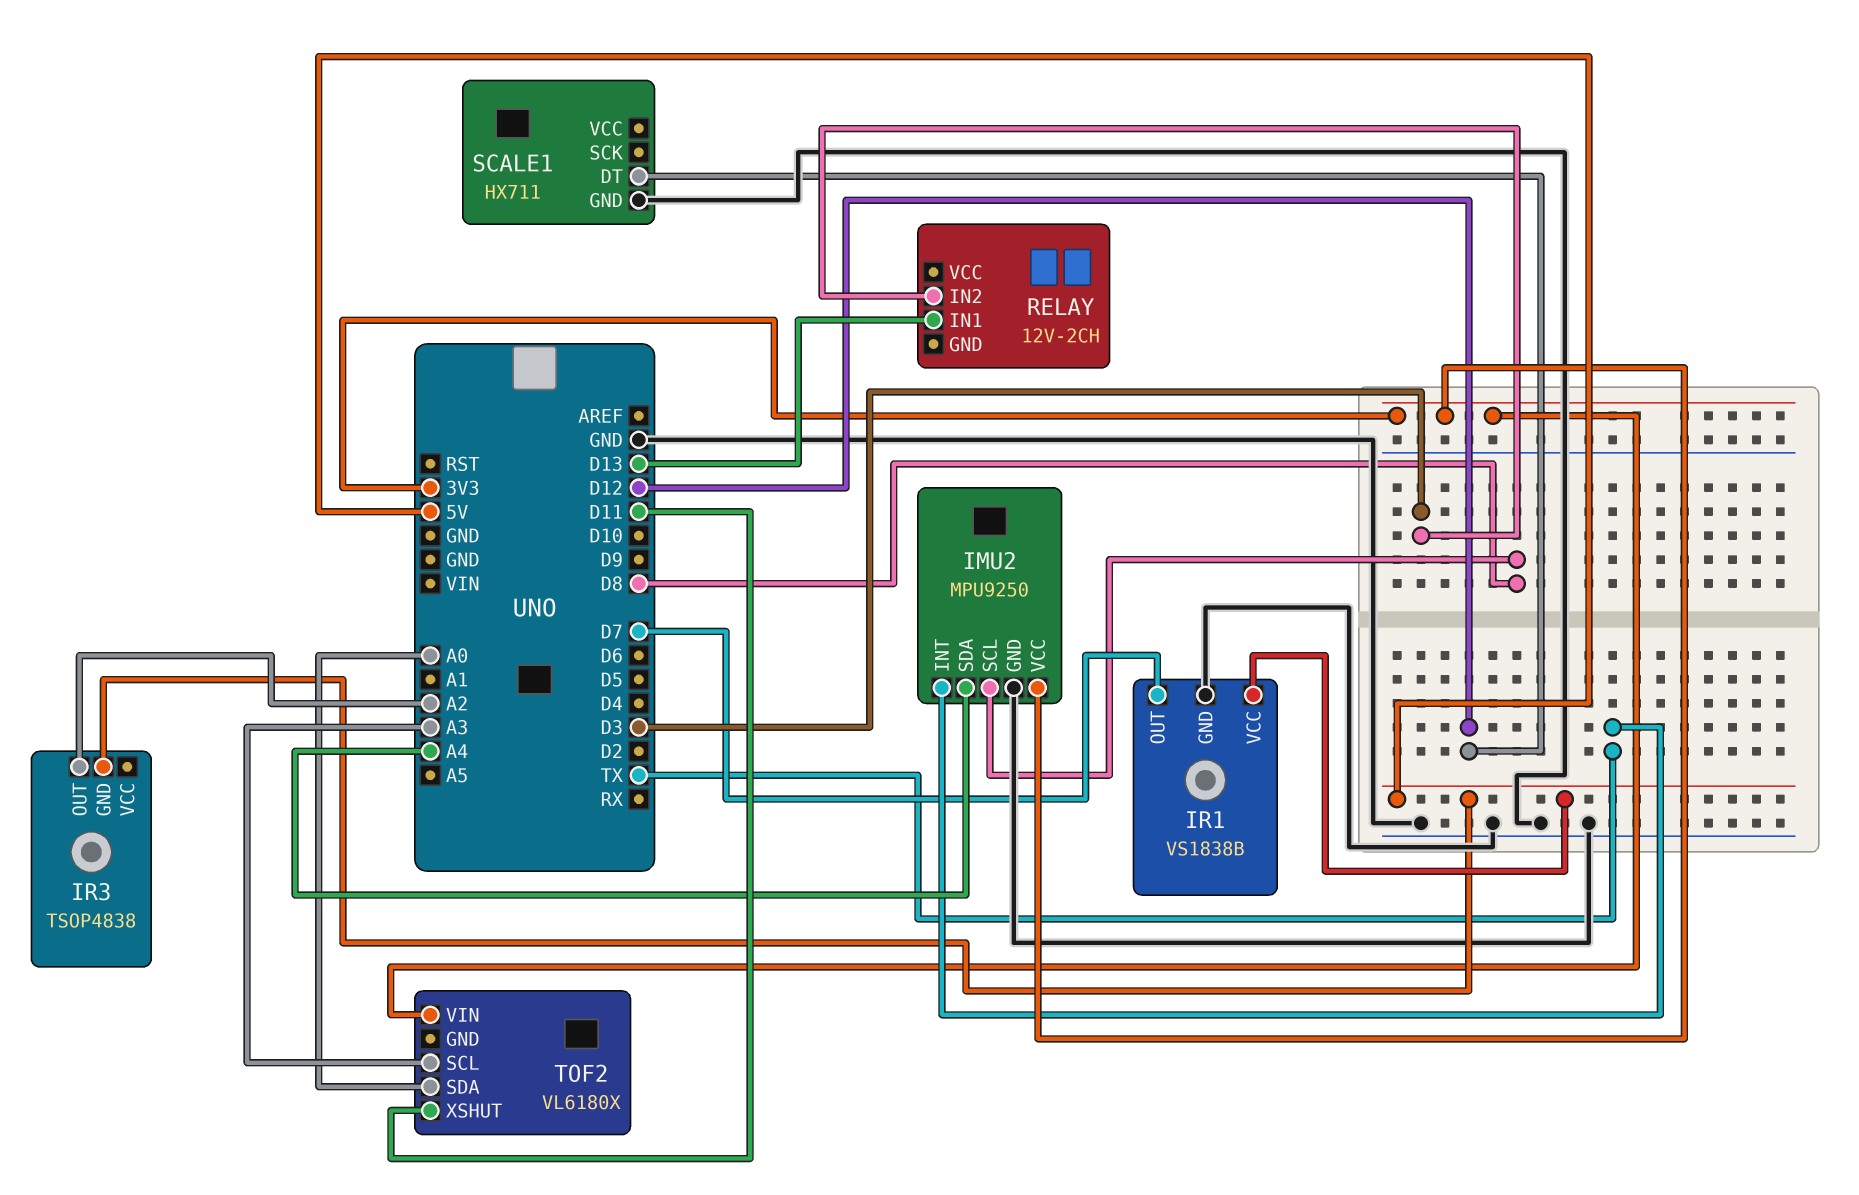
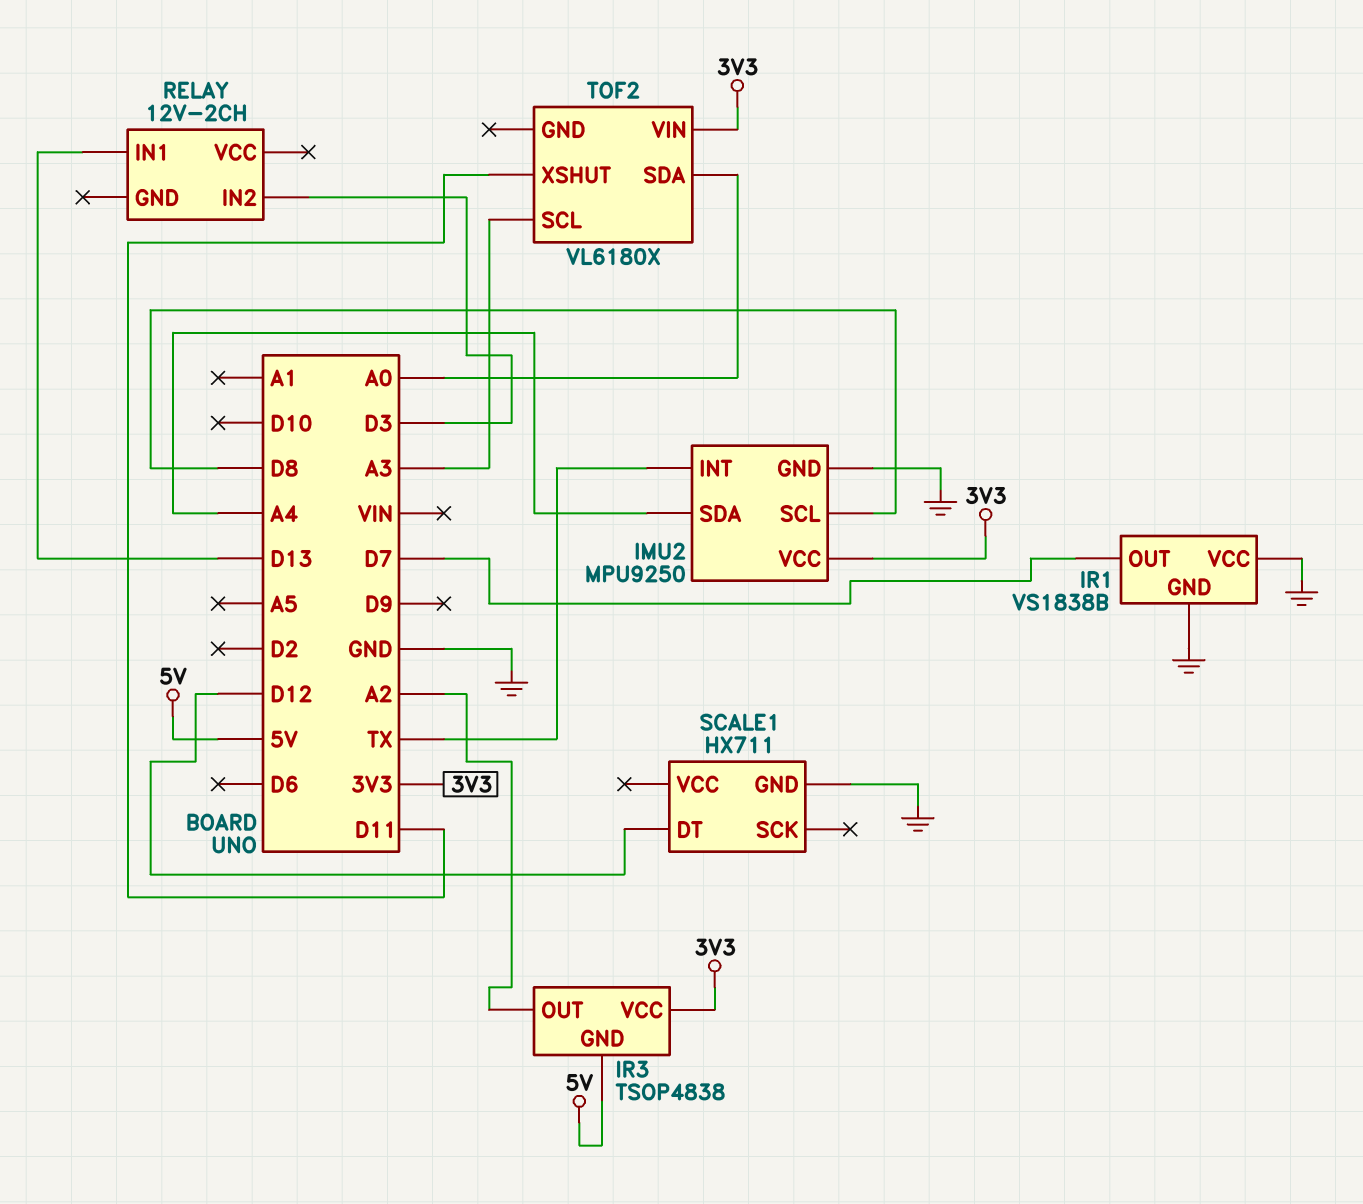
IR1 pin VCC: 5V -> GND
IR3 pin VCC: none -> 3V3

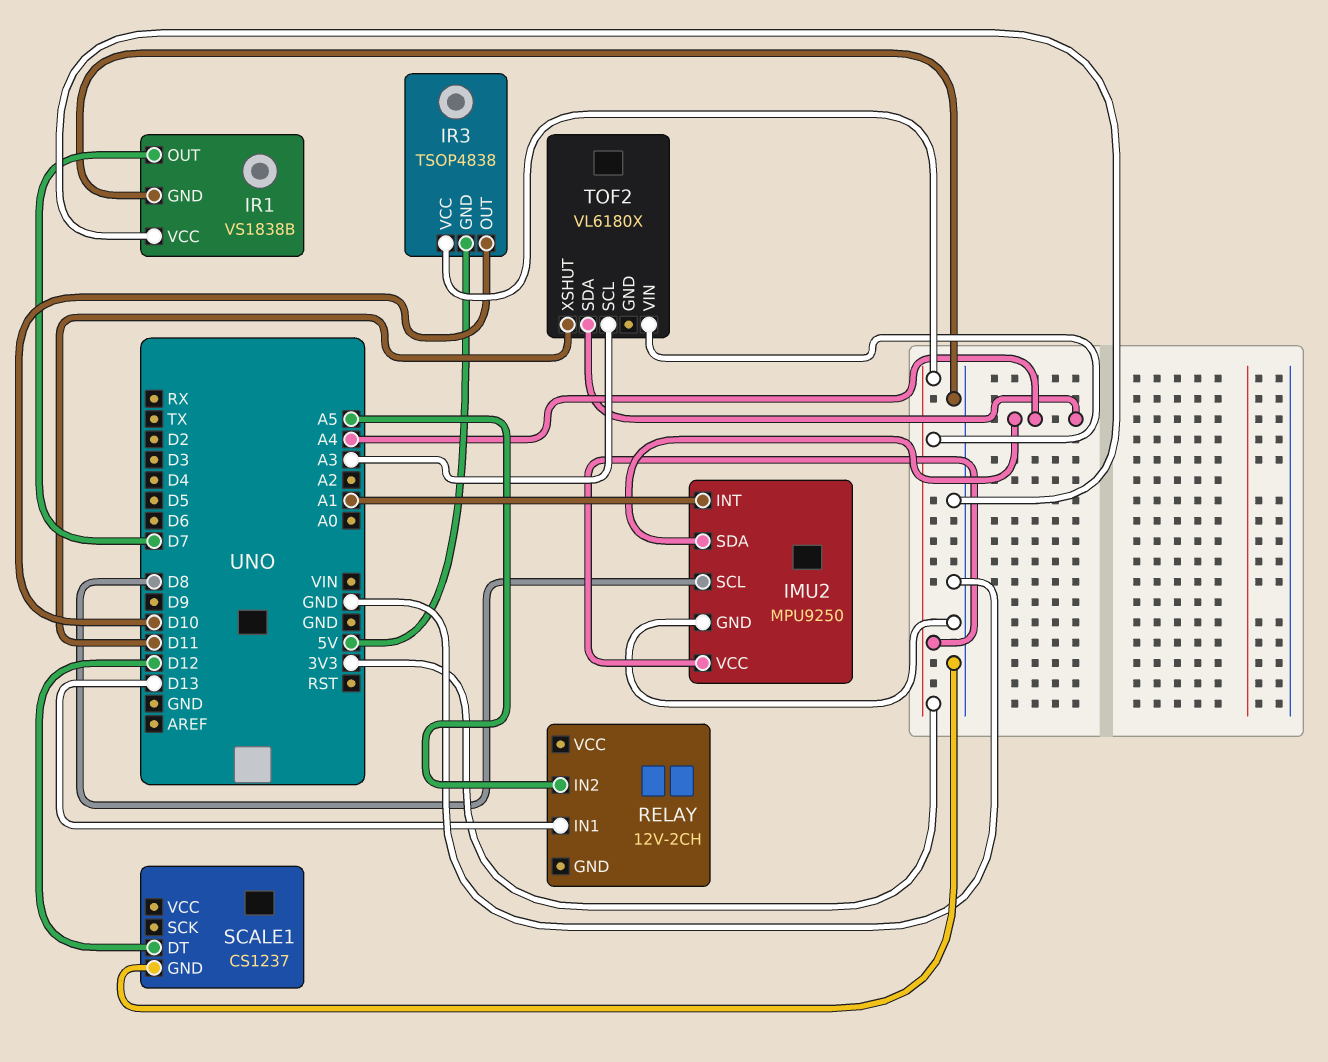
IMU2 pin INT: TX -> A1
IR3 pin OUT: A2 -> D10
RELAY pin IN2: D3 -> A5
SCALE1: HX711 -> CS1237
TOF2 pin SDA: A0 -> A4

